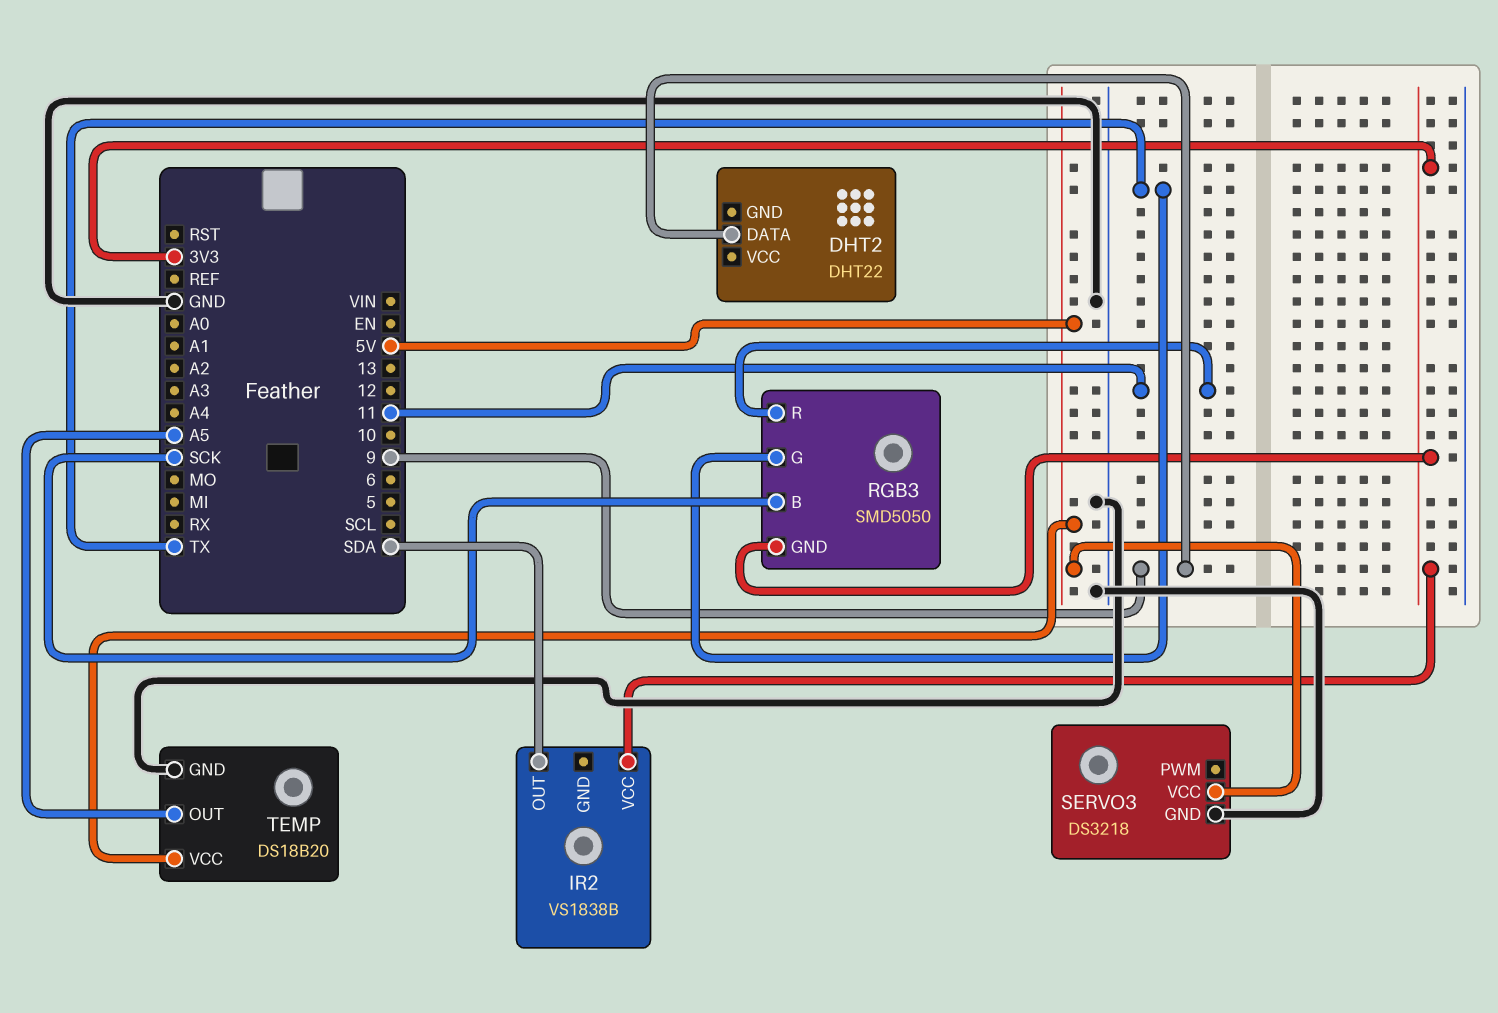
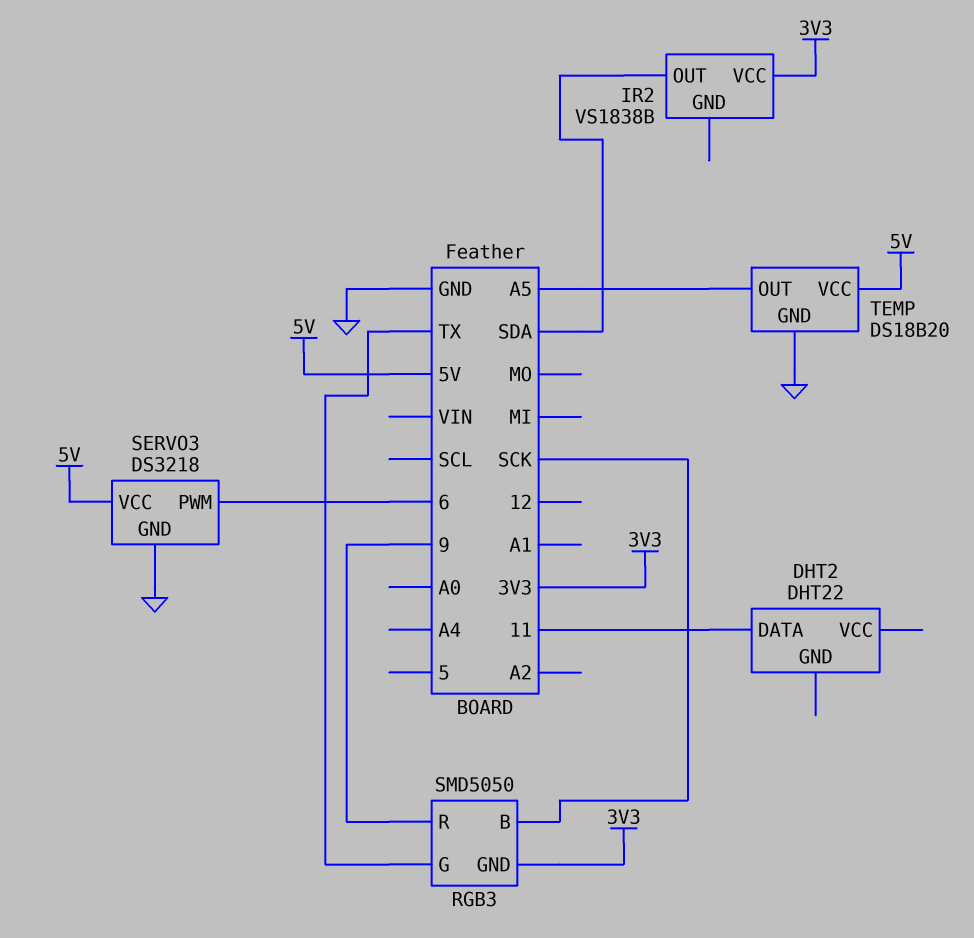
DHT2 pin DATA: 9 -> 11
RGB3 pin R: 11 -> 9
SERVO3 pin PWM: none -> 6

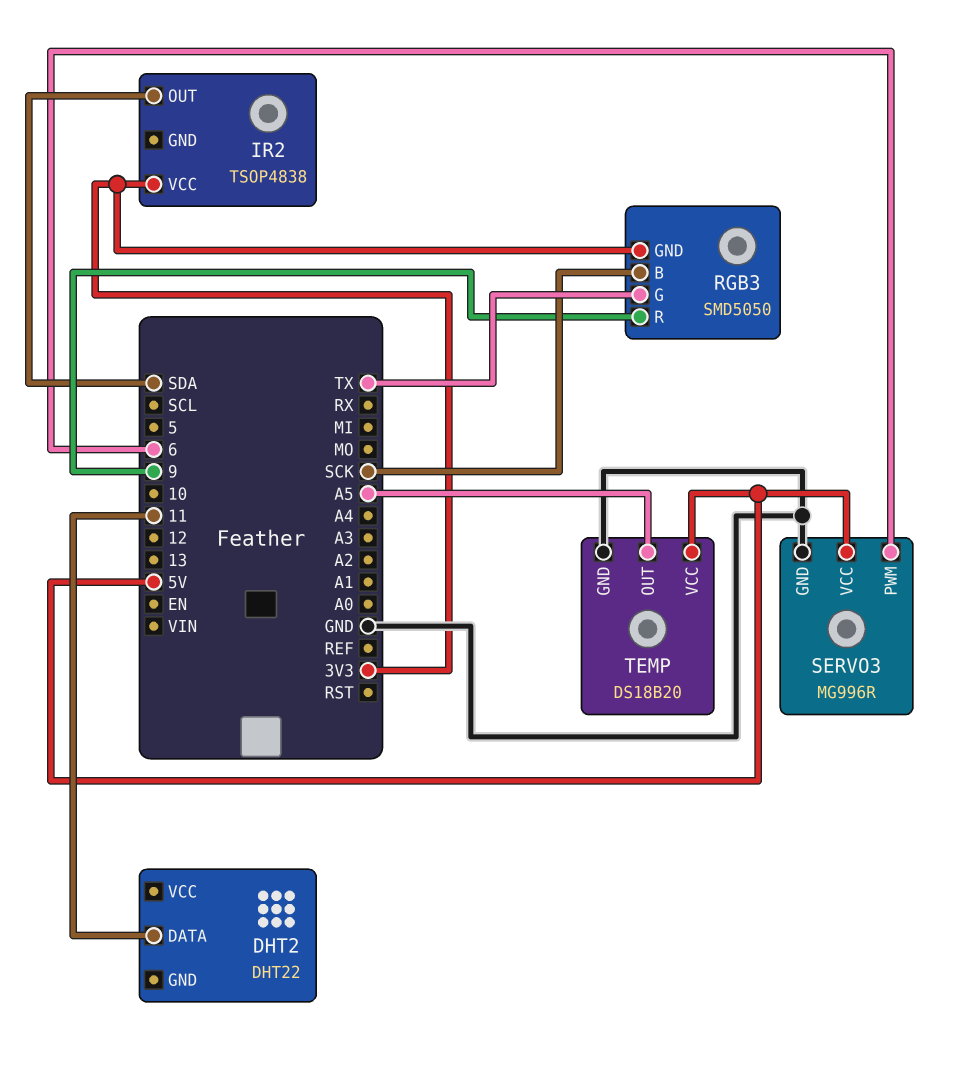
IR2: VS1838B -> TSOP4838
SERVO3: DS3218 -> MG996R

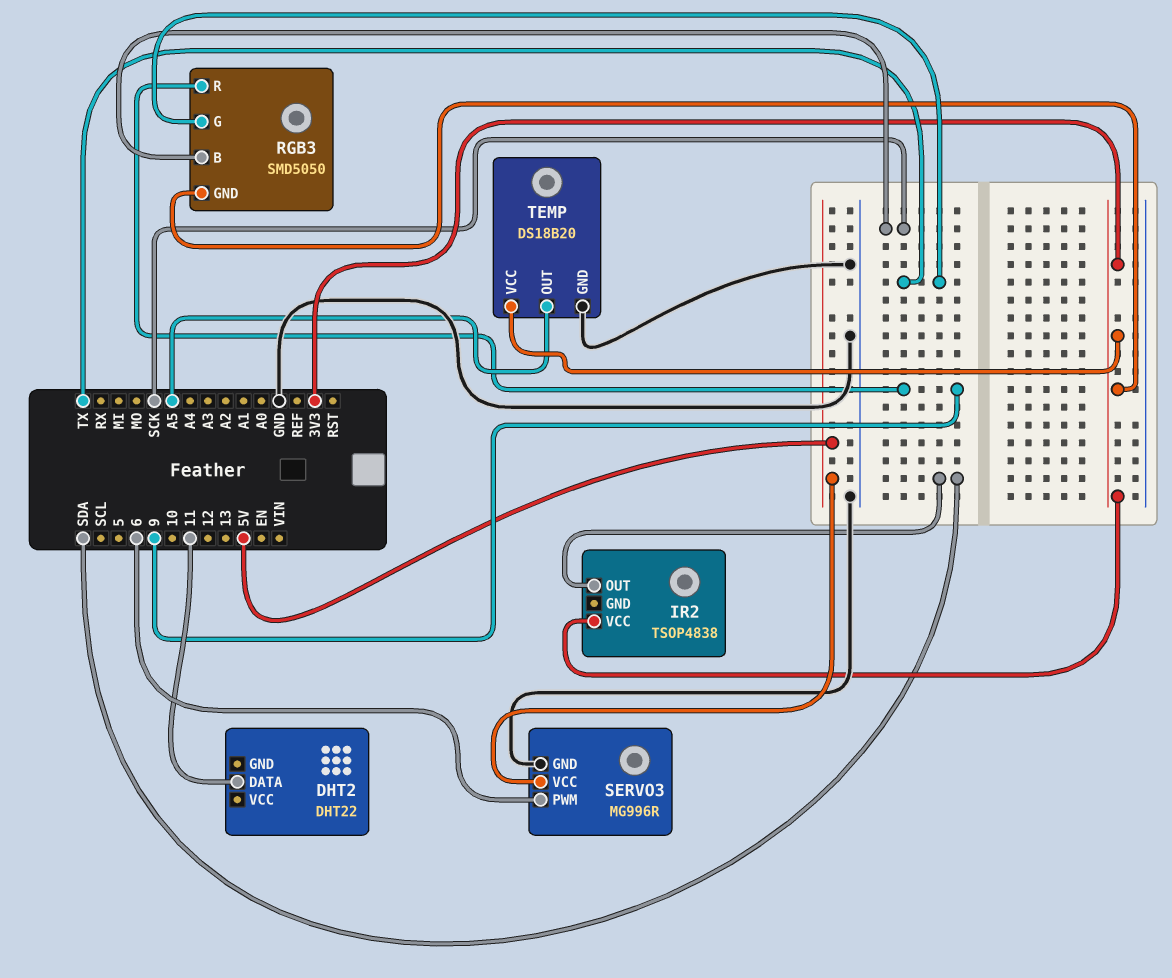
TEMP pin VCC: 5V -> 3V3

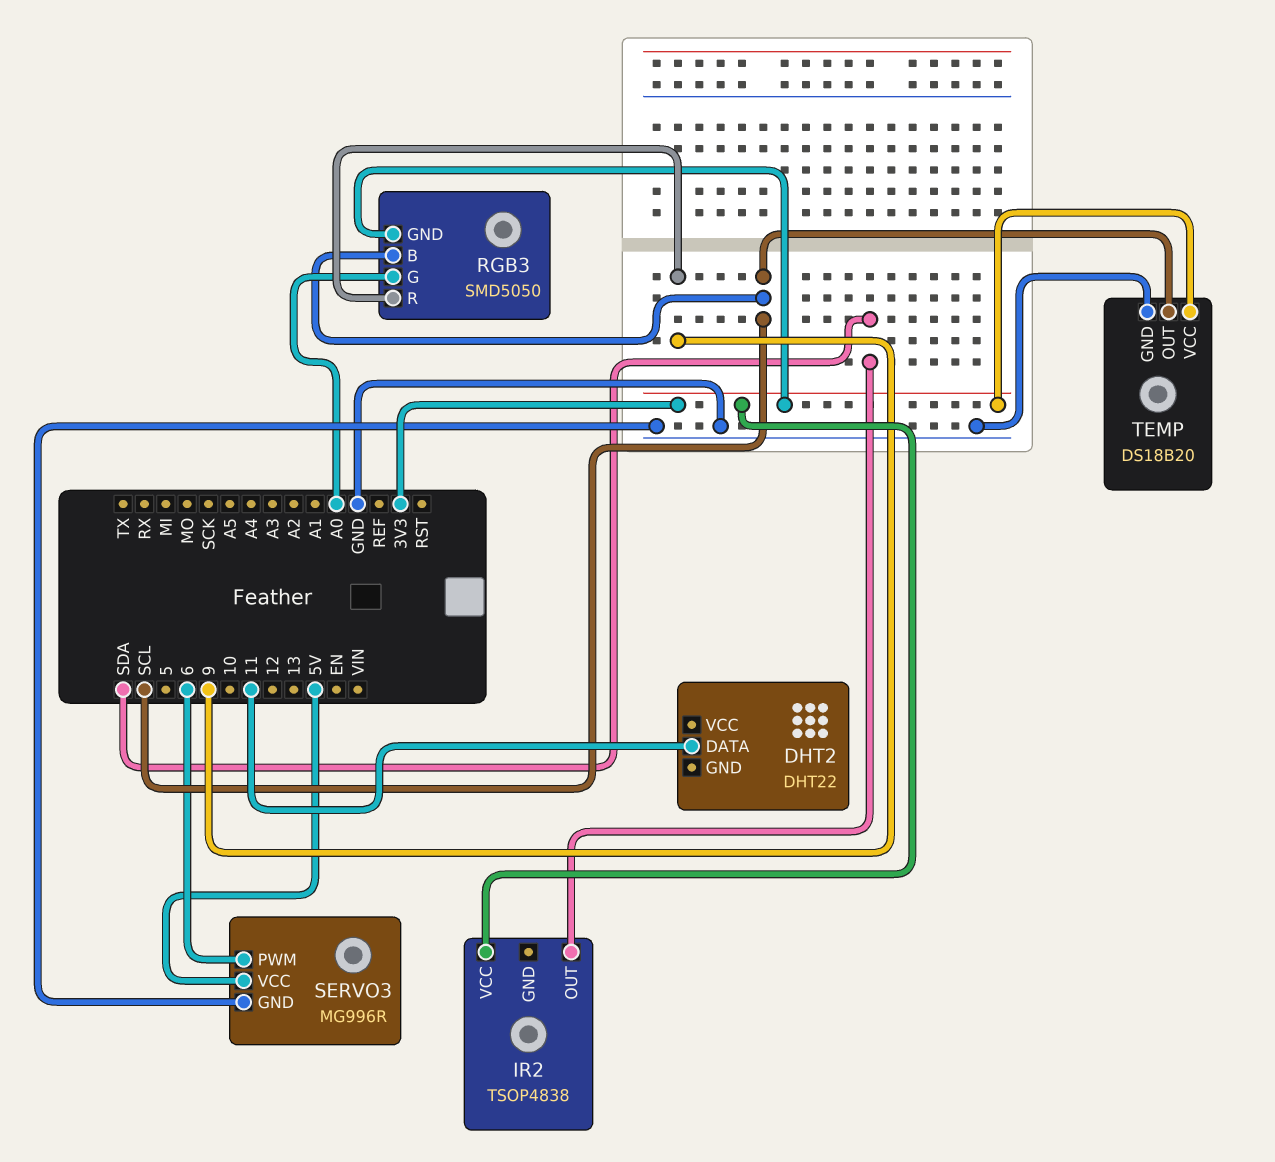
RGB3 pin B: SCK -> SCL
RGB3 pin G: TX -> A0
TEMP pin OUT: A5 -> SCL

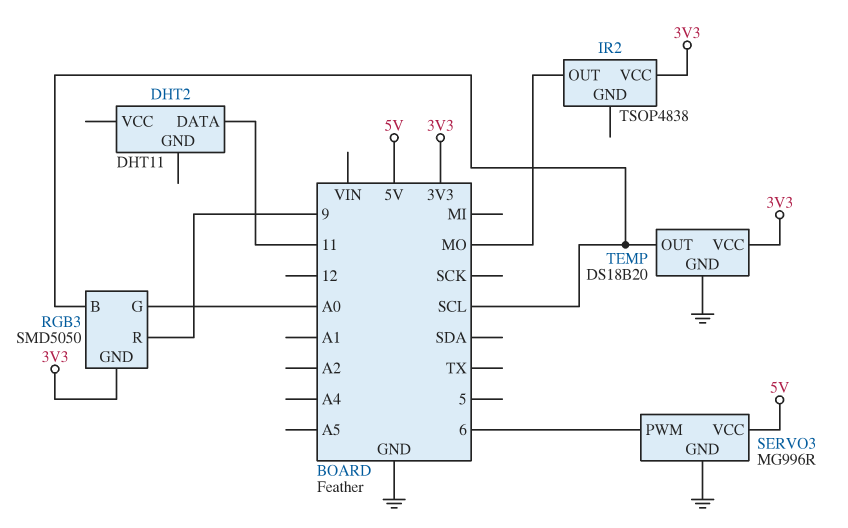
DHT2: DHT22 -> DHT11
IR2 pin OUT: SDA -> MO

